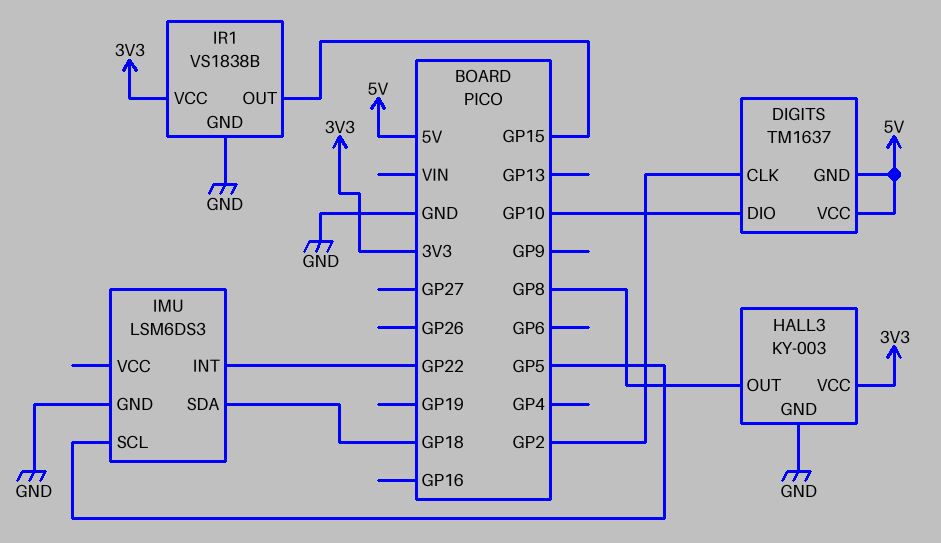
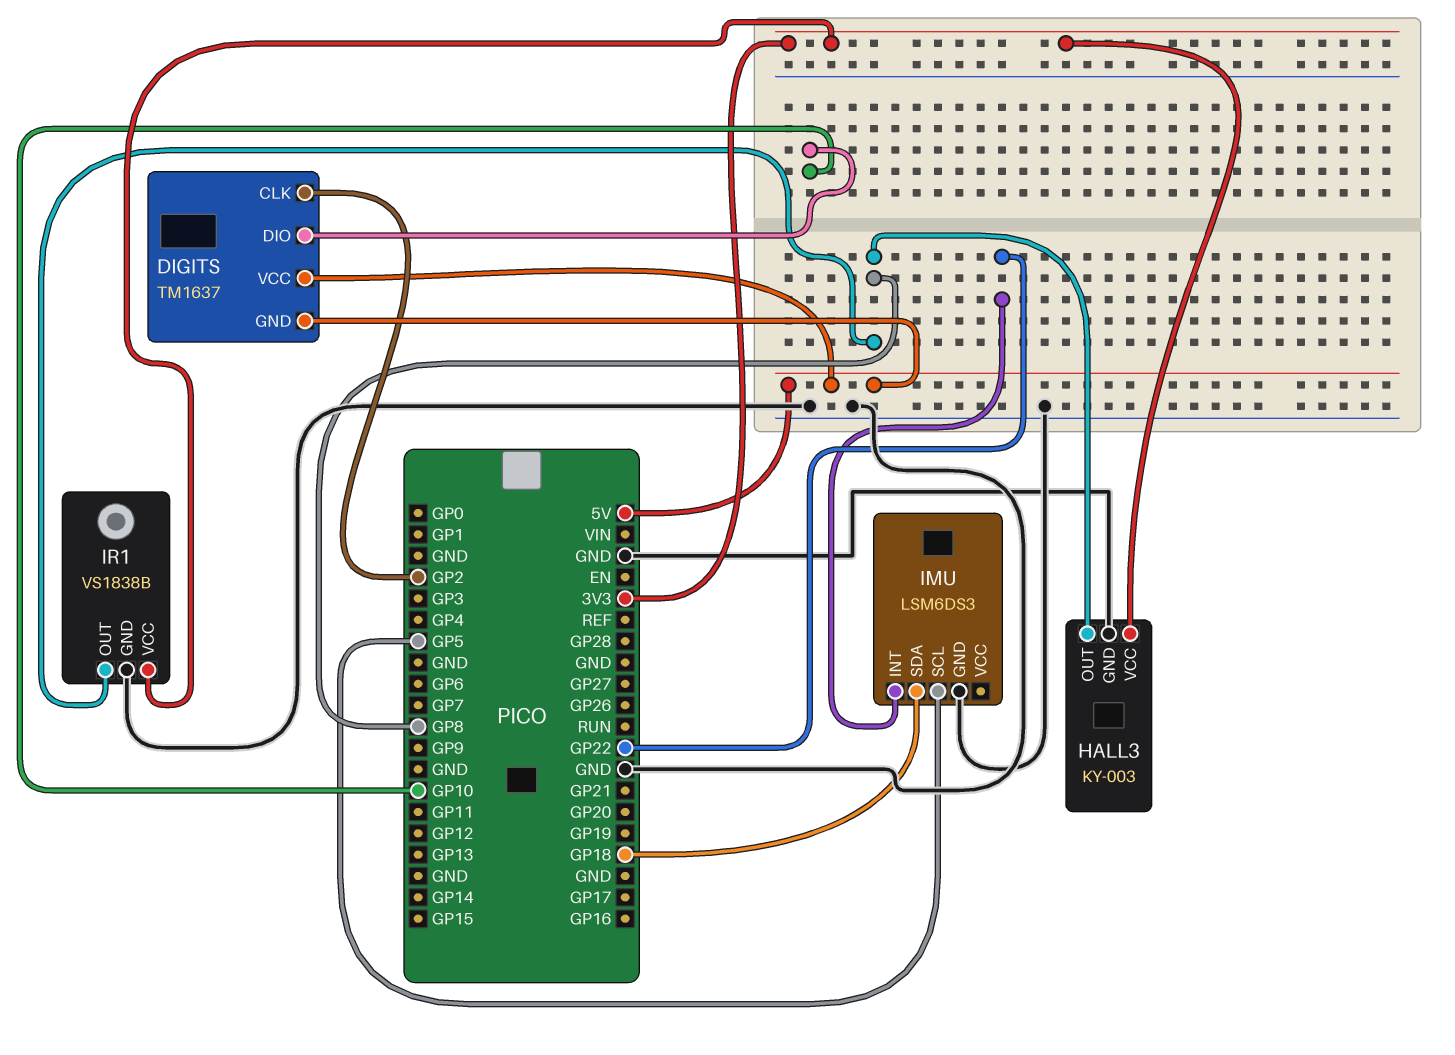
IR1 pin OUT: GP15 -> GP8

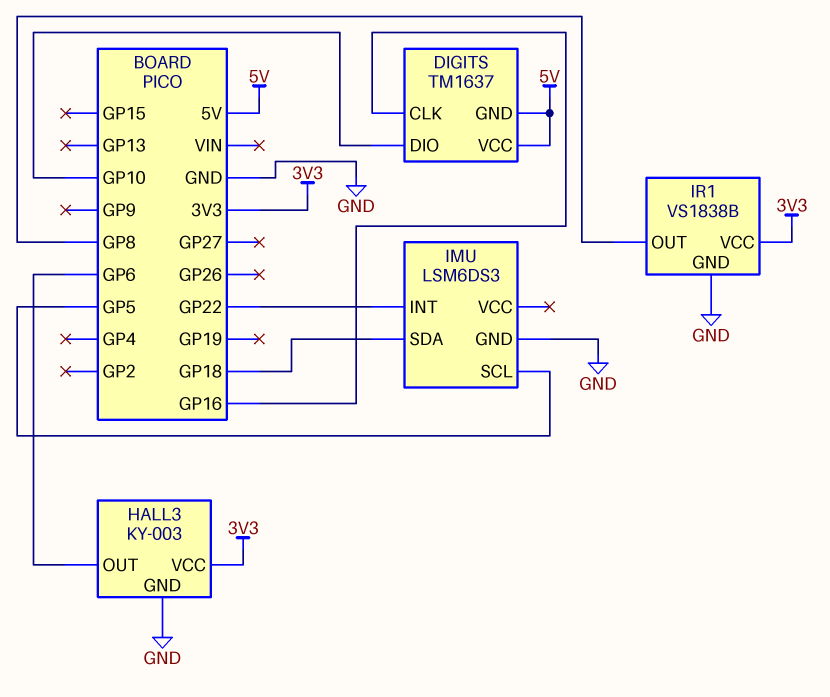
DIGITS pin CLK: GP2 -> GP16
HALL3 pin OUT: GP8 -> GP6

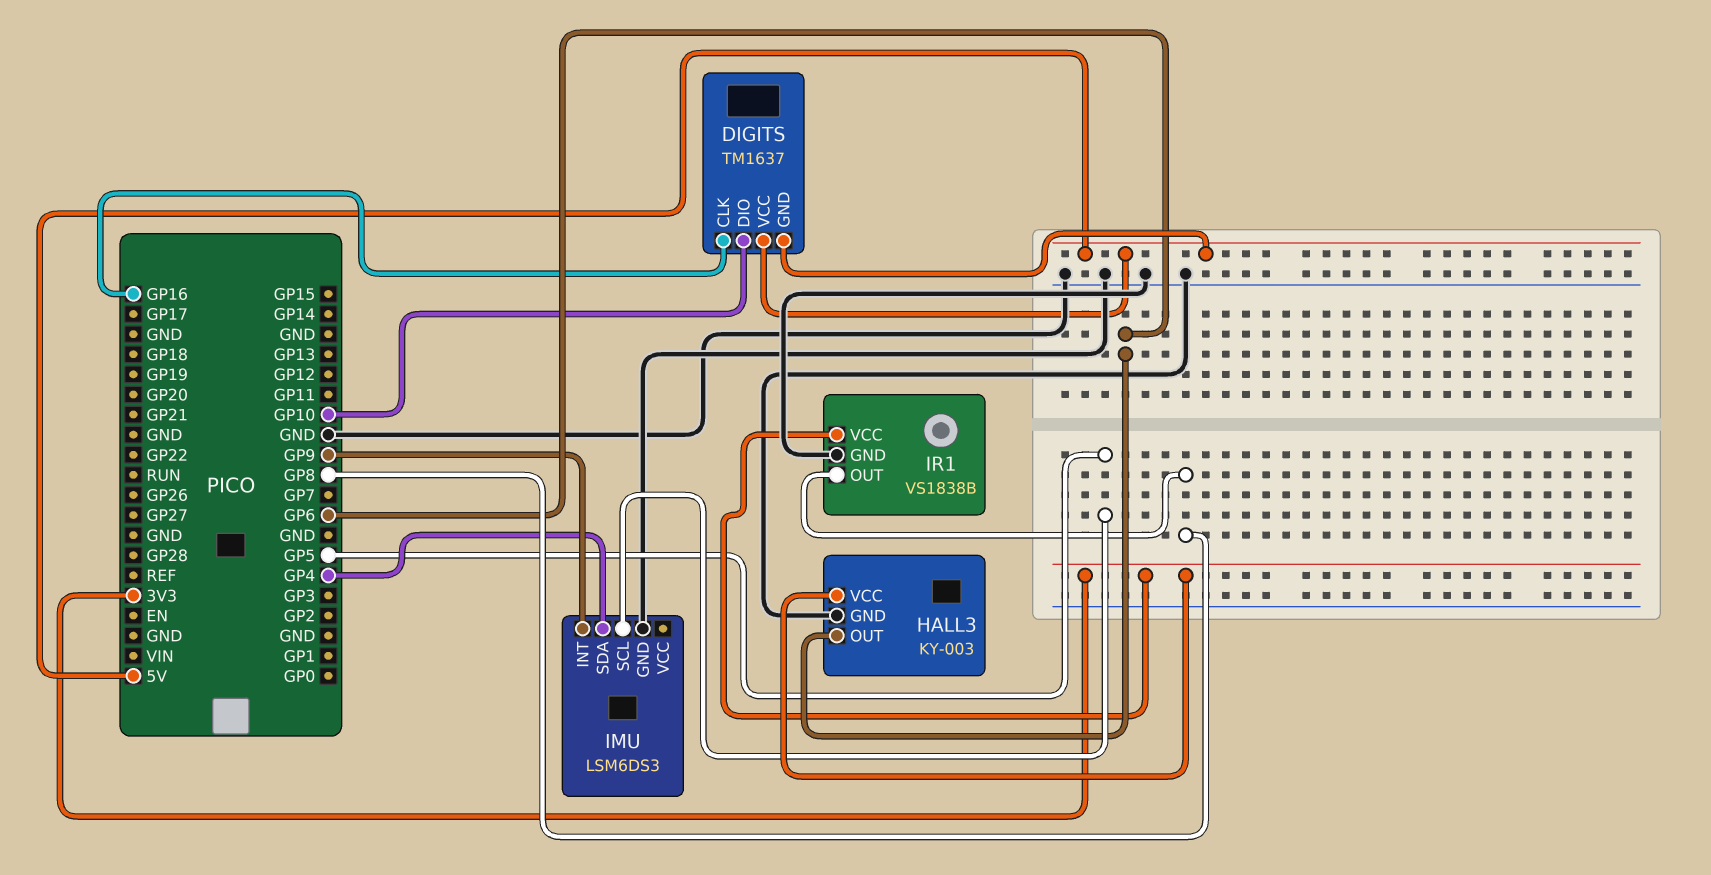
IMU pin INT: GP22 -> GP9
IMU pin SDA: GP18 -> GP4

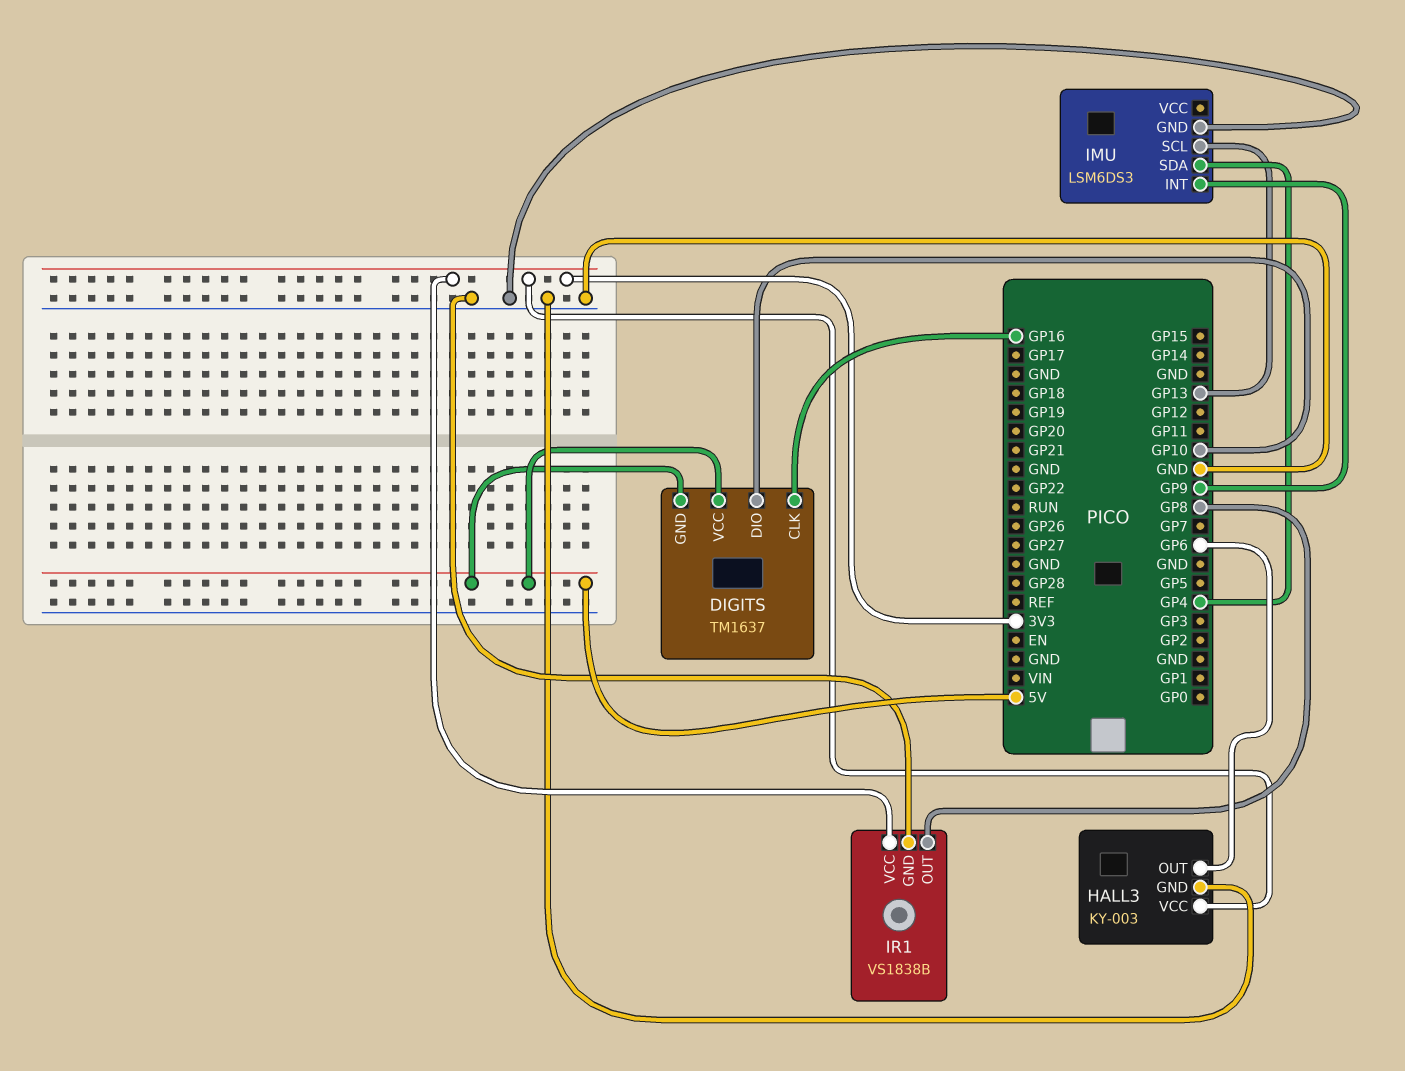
IMU pin SCL: GP5 -> GP13

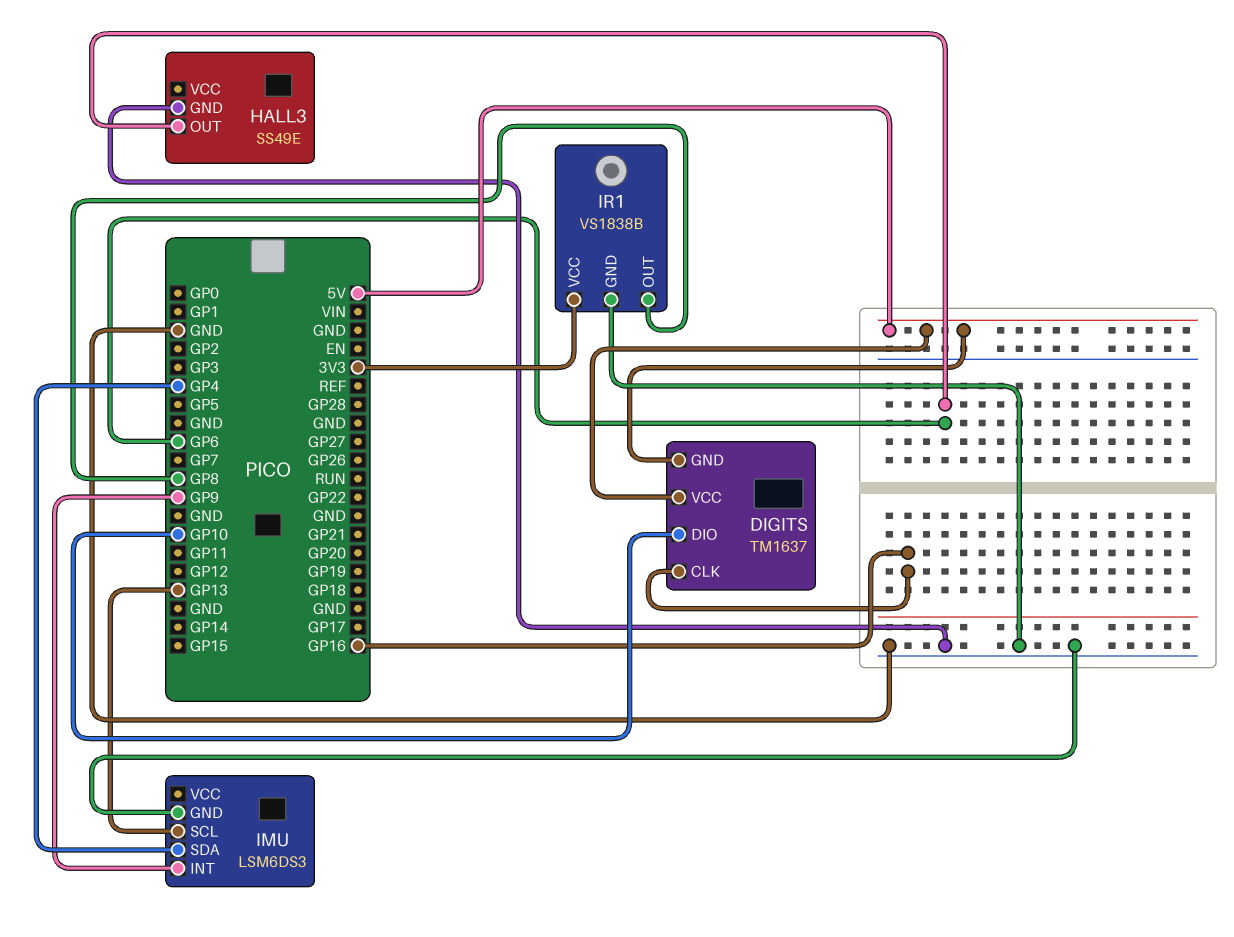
HALL3: KY-003 -> SS49E
HALL3 pin VCC: 3V3 -> none

